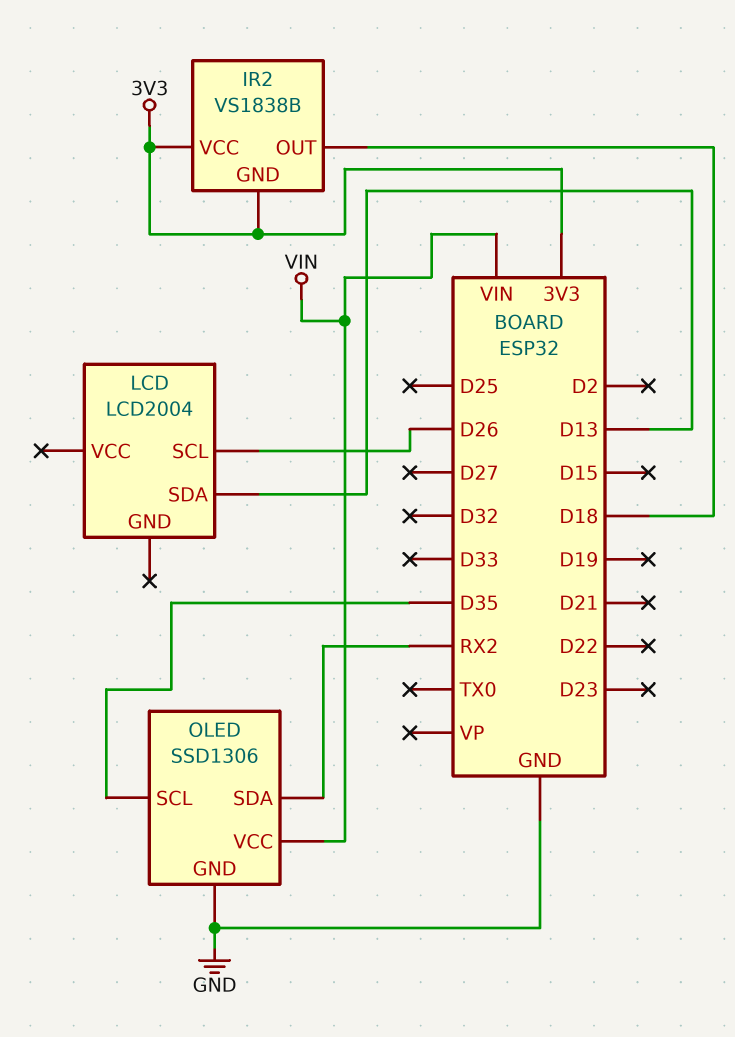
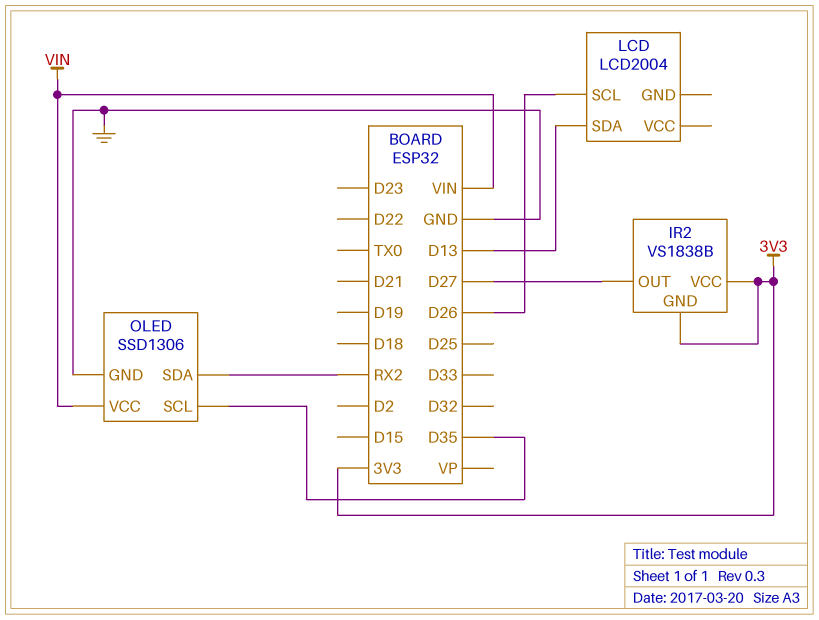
IR2 pin OUT: D18 -> D27

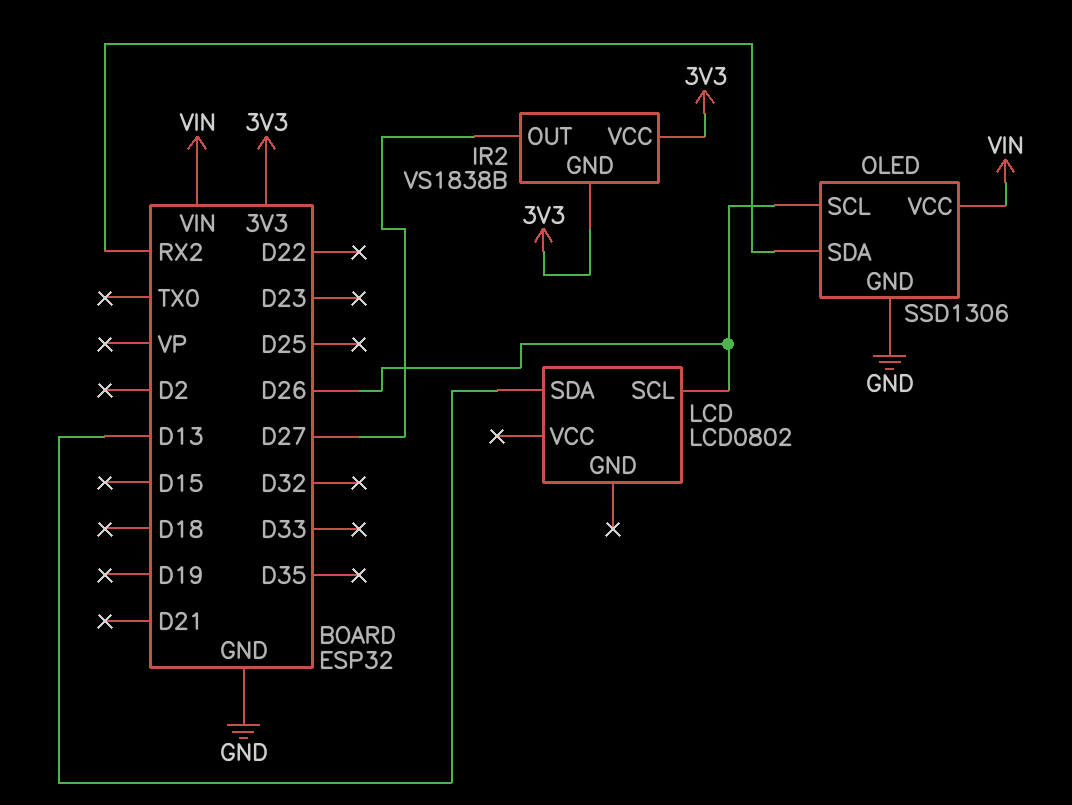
LCD: LCD2004 -> LCD0802
OLED pin SCL: D35 -> D26

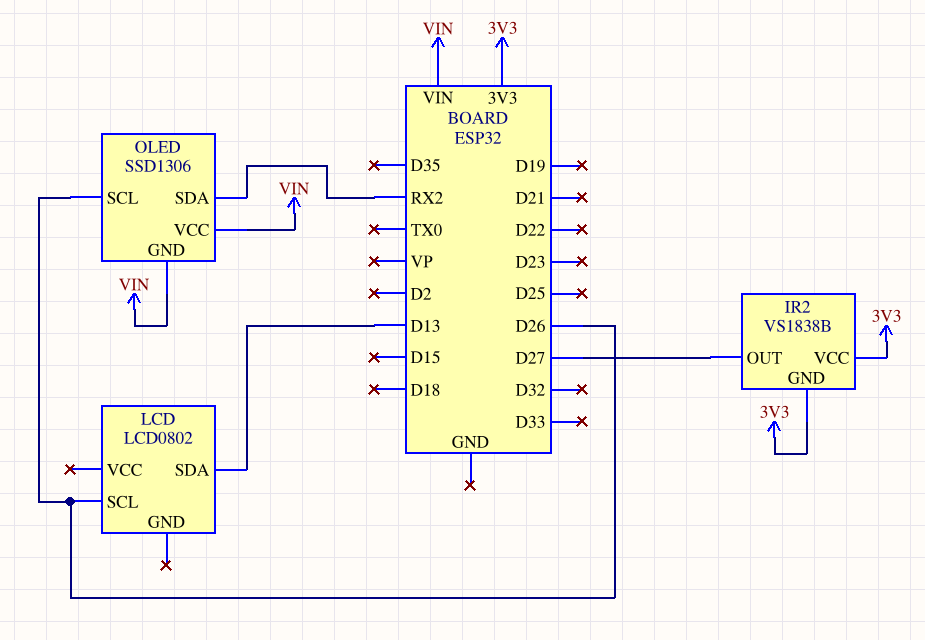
OLED pin GND: GND -> VIN

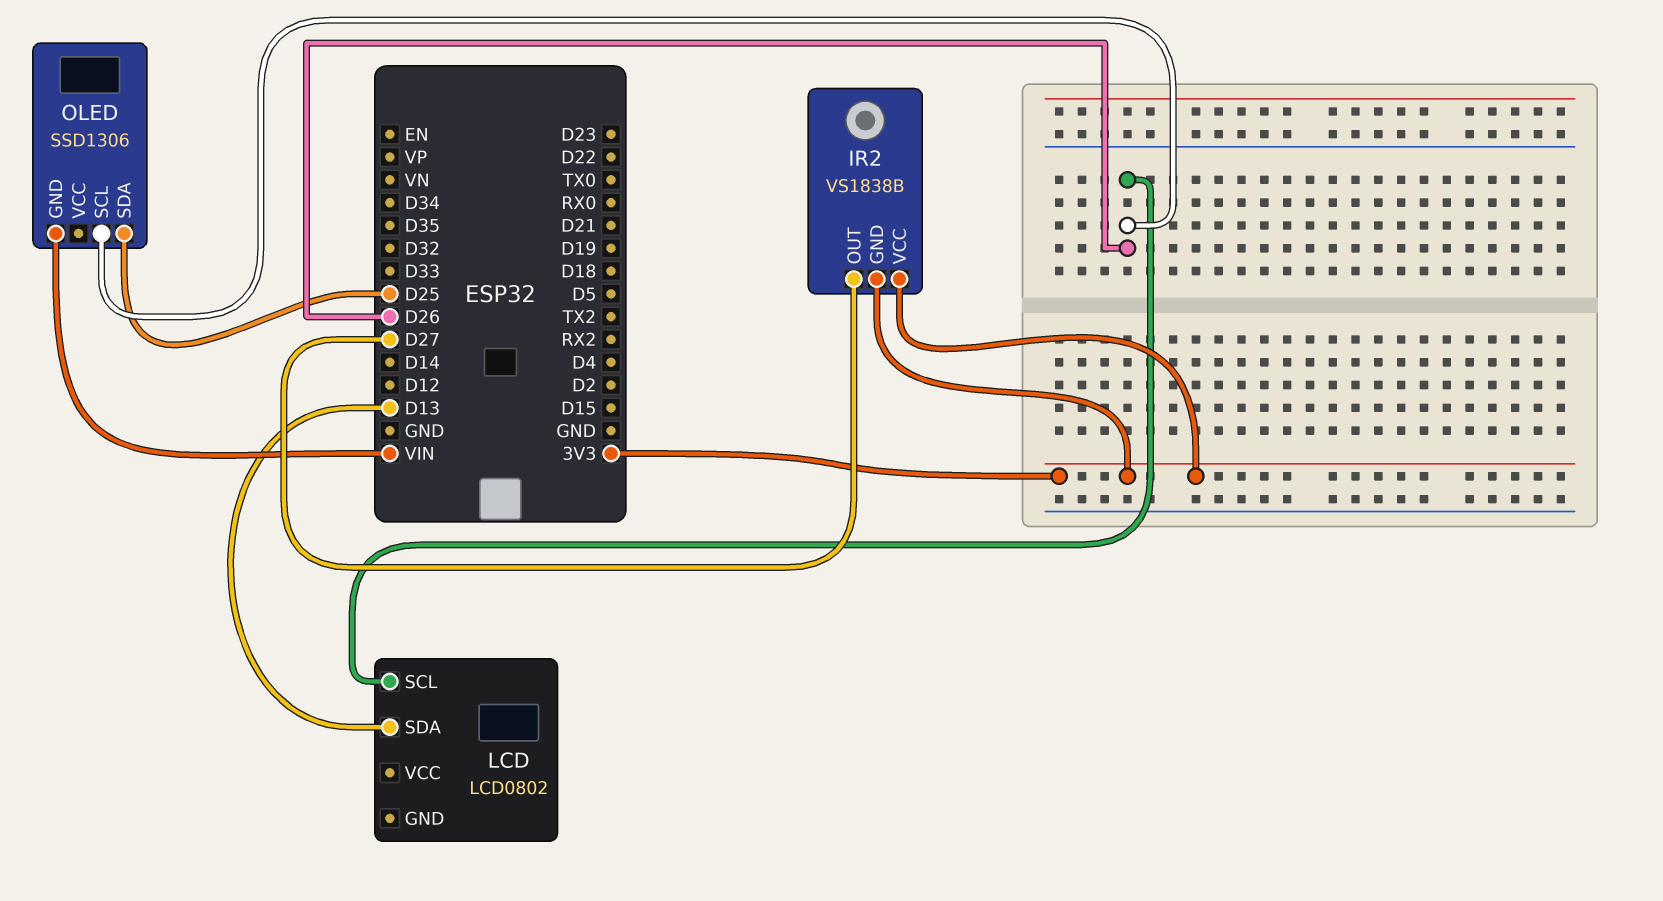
OLED pin SDA: RX2 -> D25
OLED pin VCC: VIN -> none

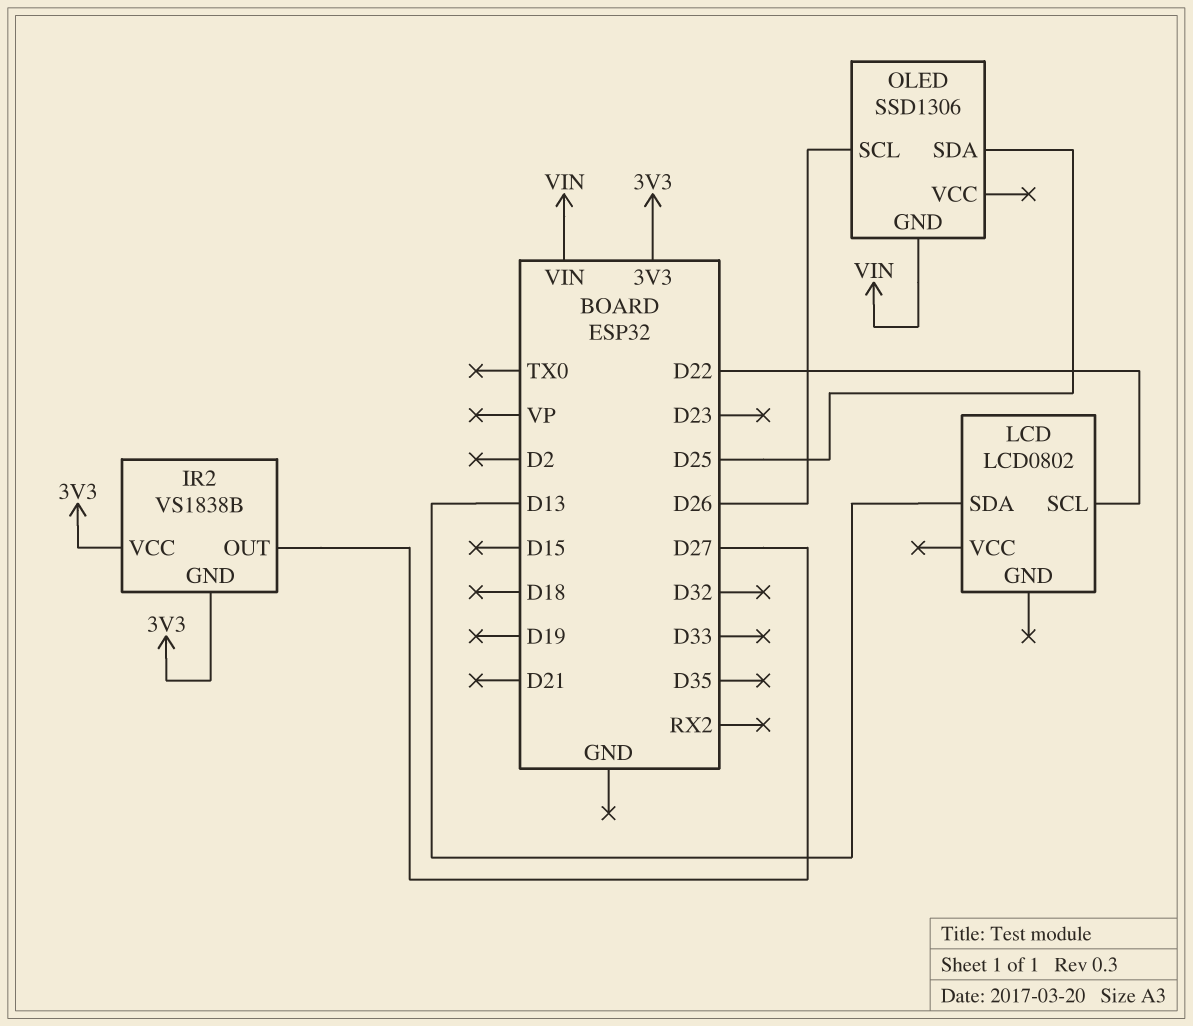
LCD pin SCL: D26 -> D22

